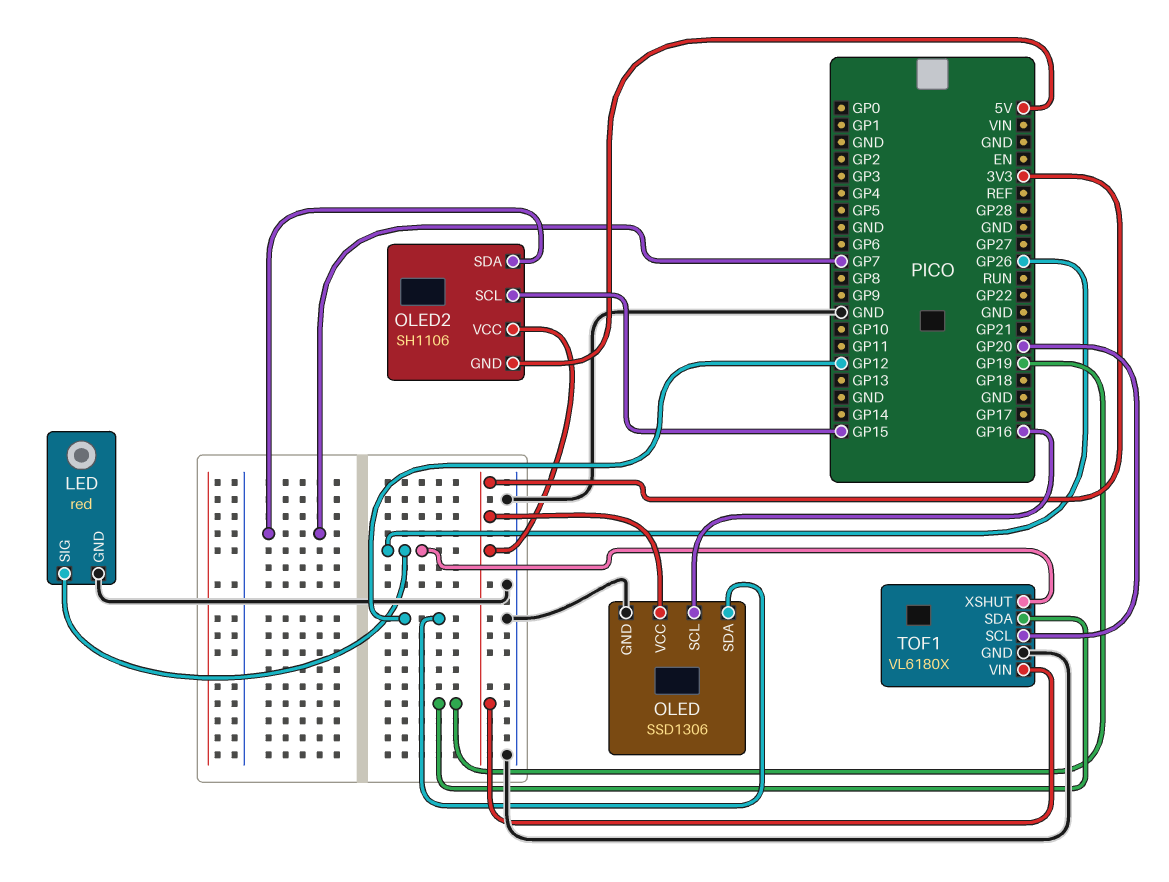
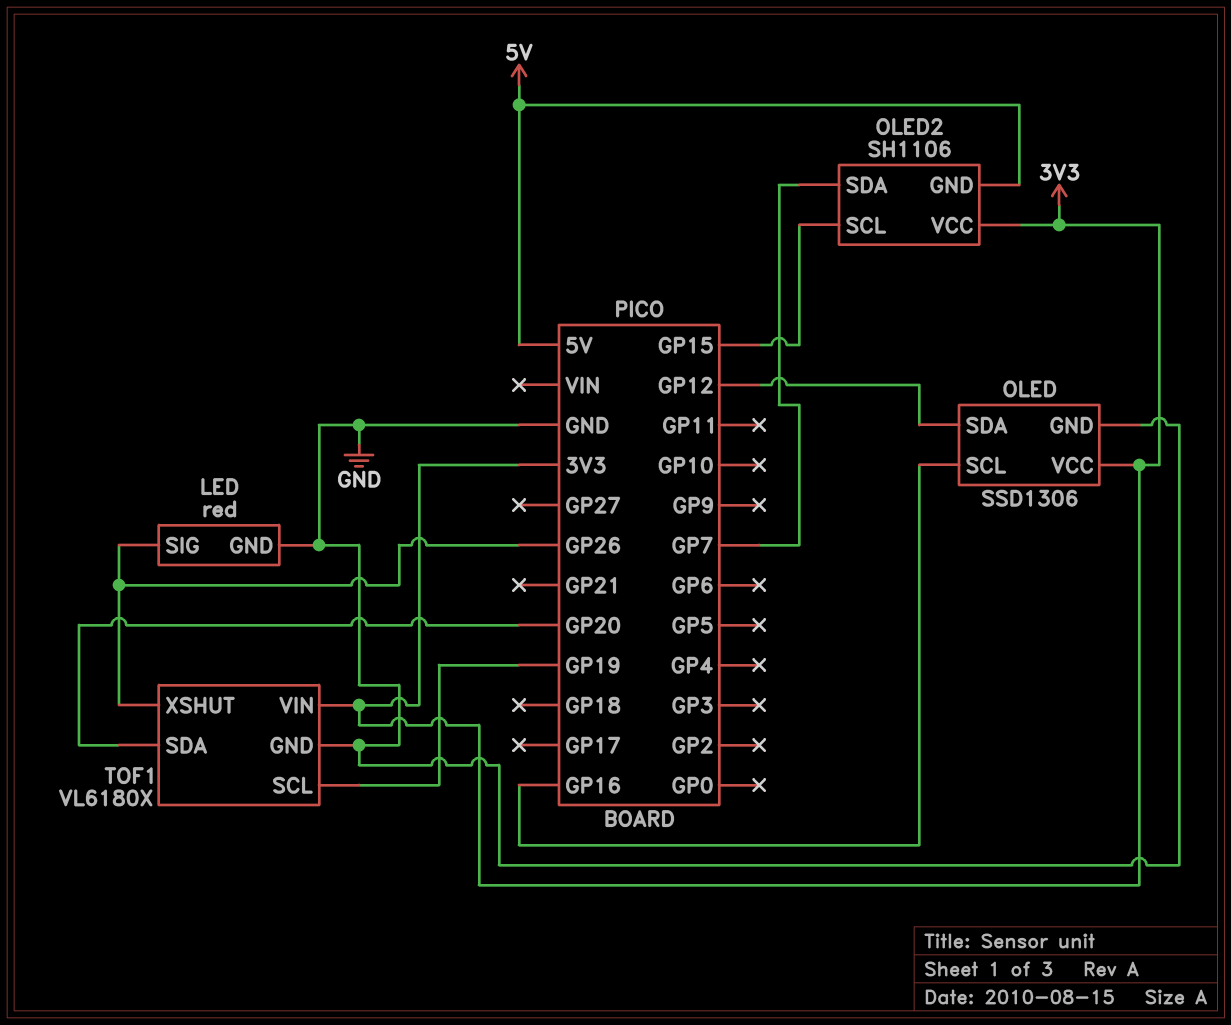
TOF1 pin SCL: GP20 -> GP19
TOF1 pin SDA: GP19 -> GP20

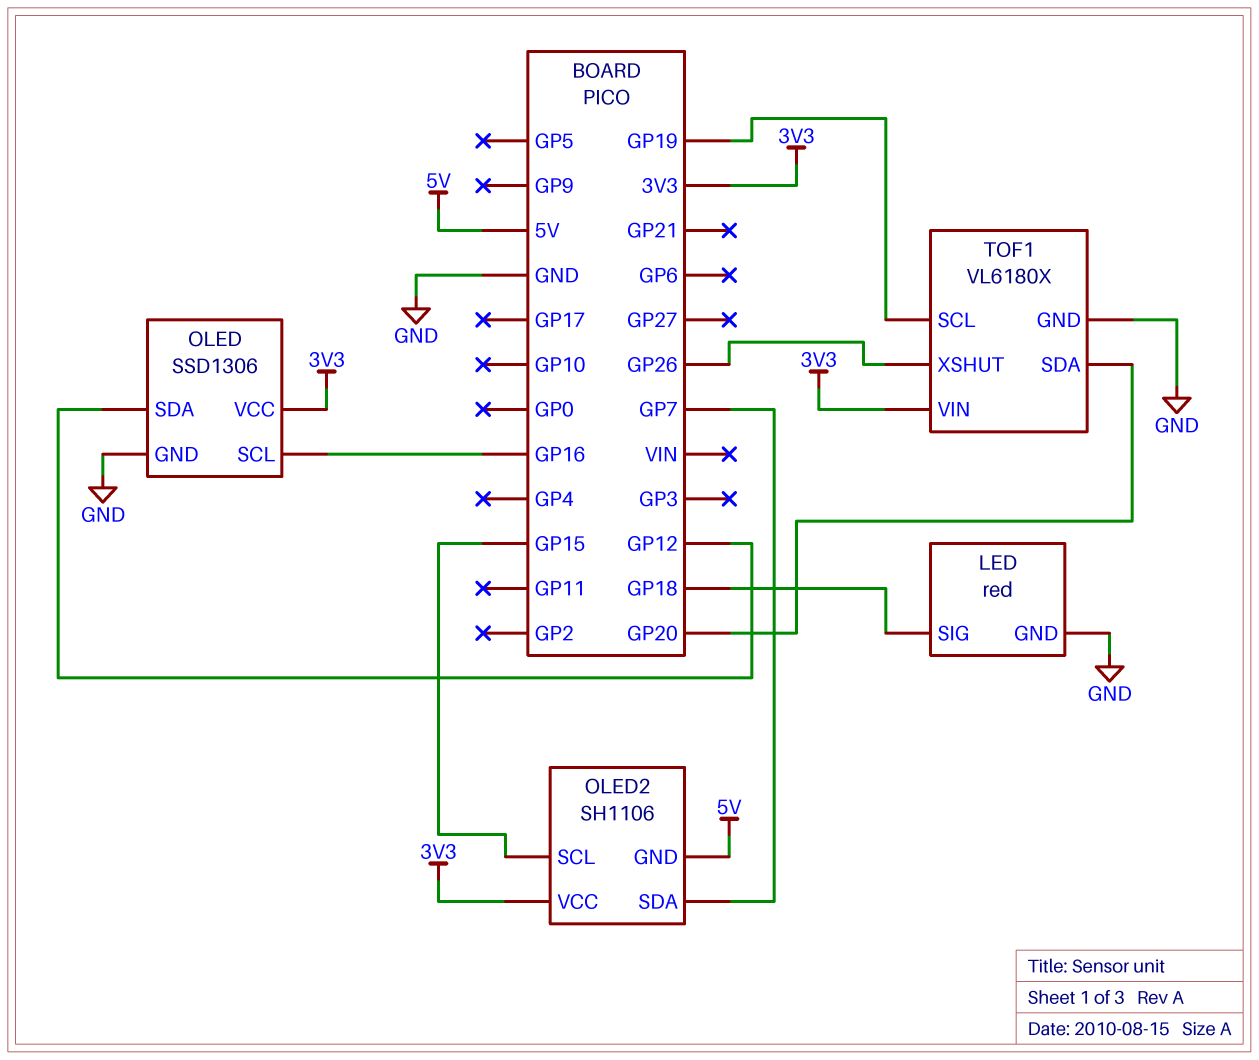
LED pin SIG: GP26 -> GP18

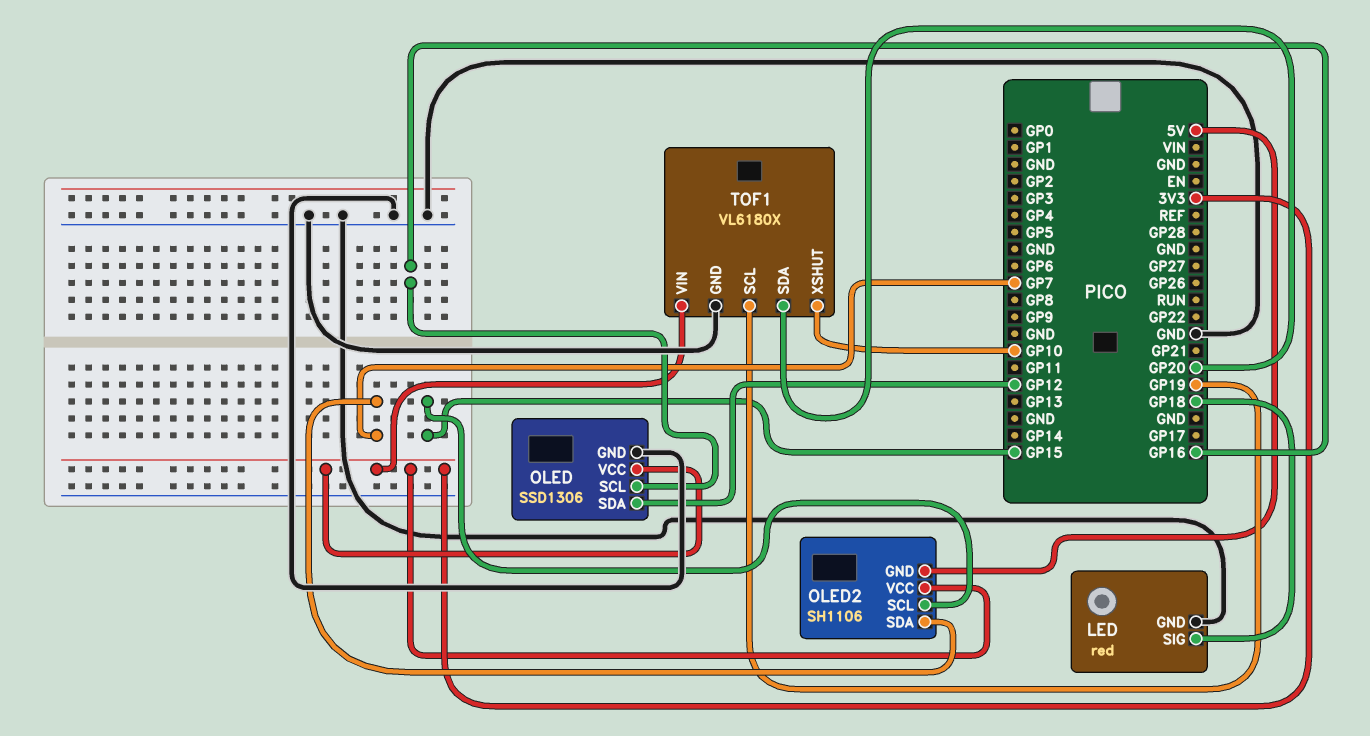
TOF1 pin XSHUT: GP26 -> GP10

